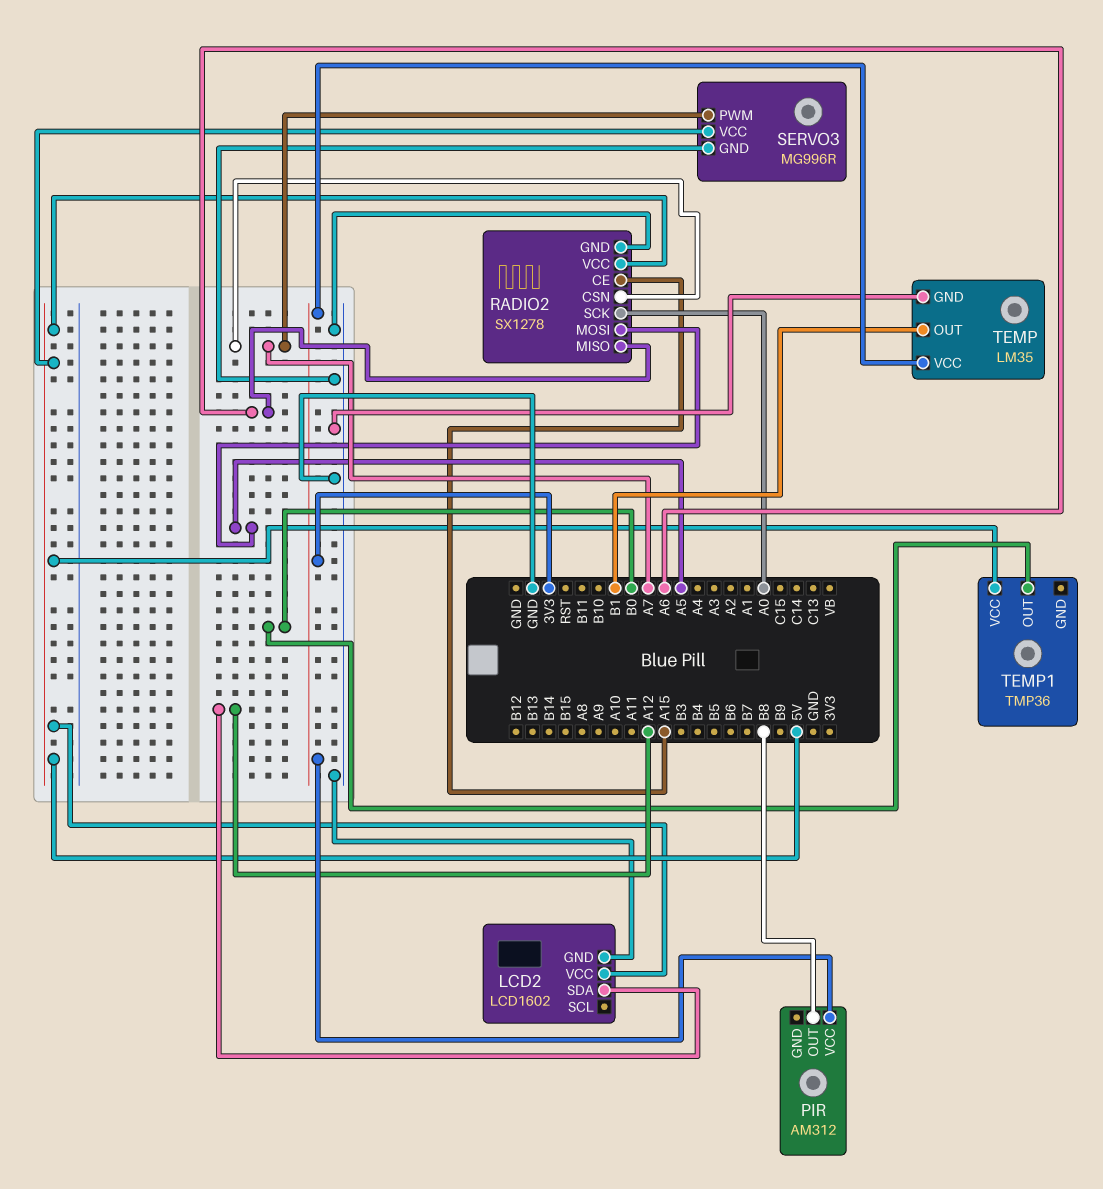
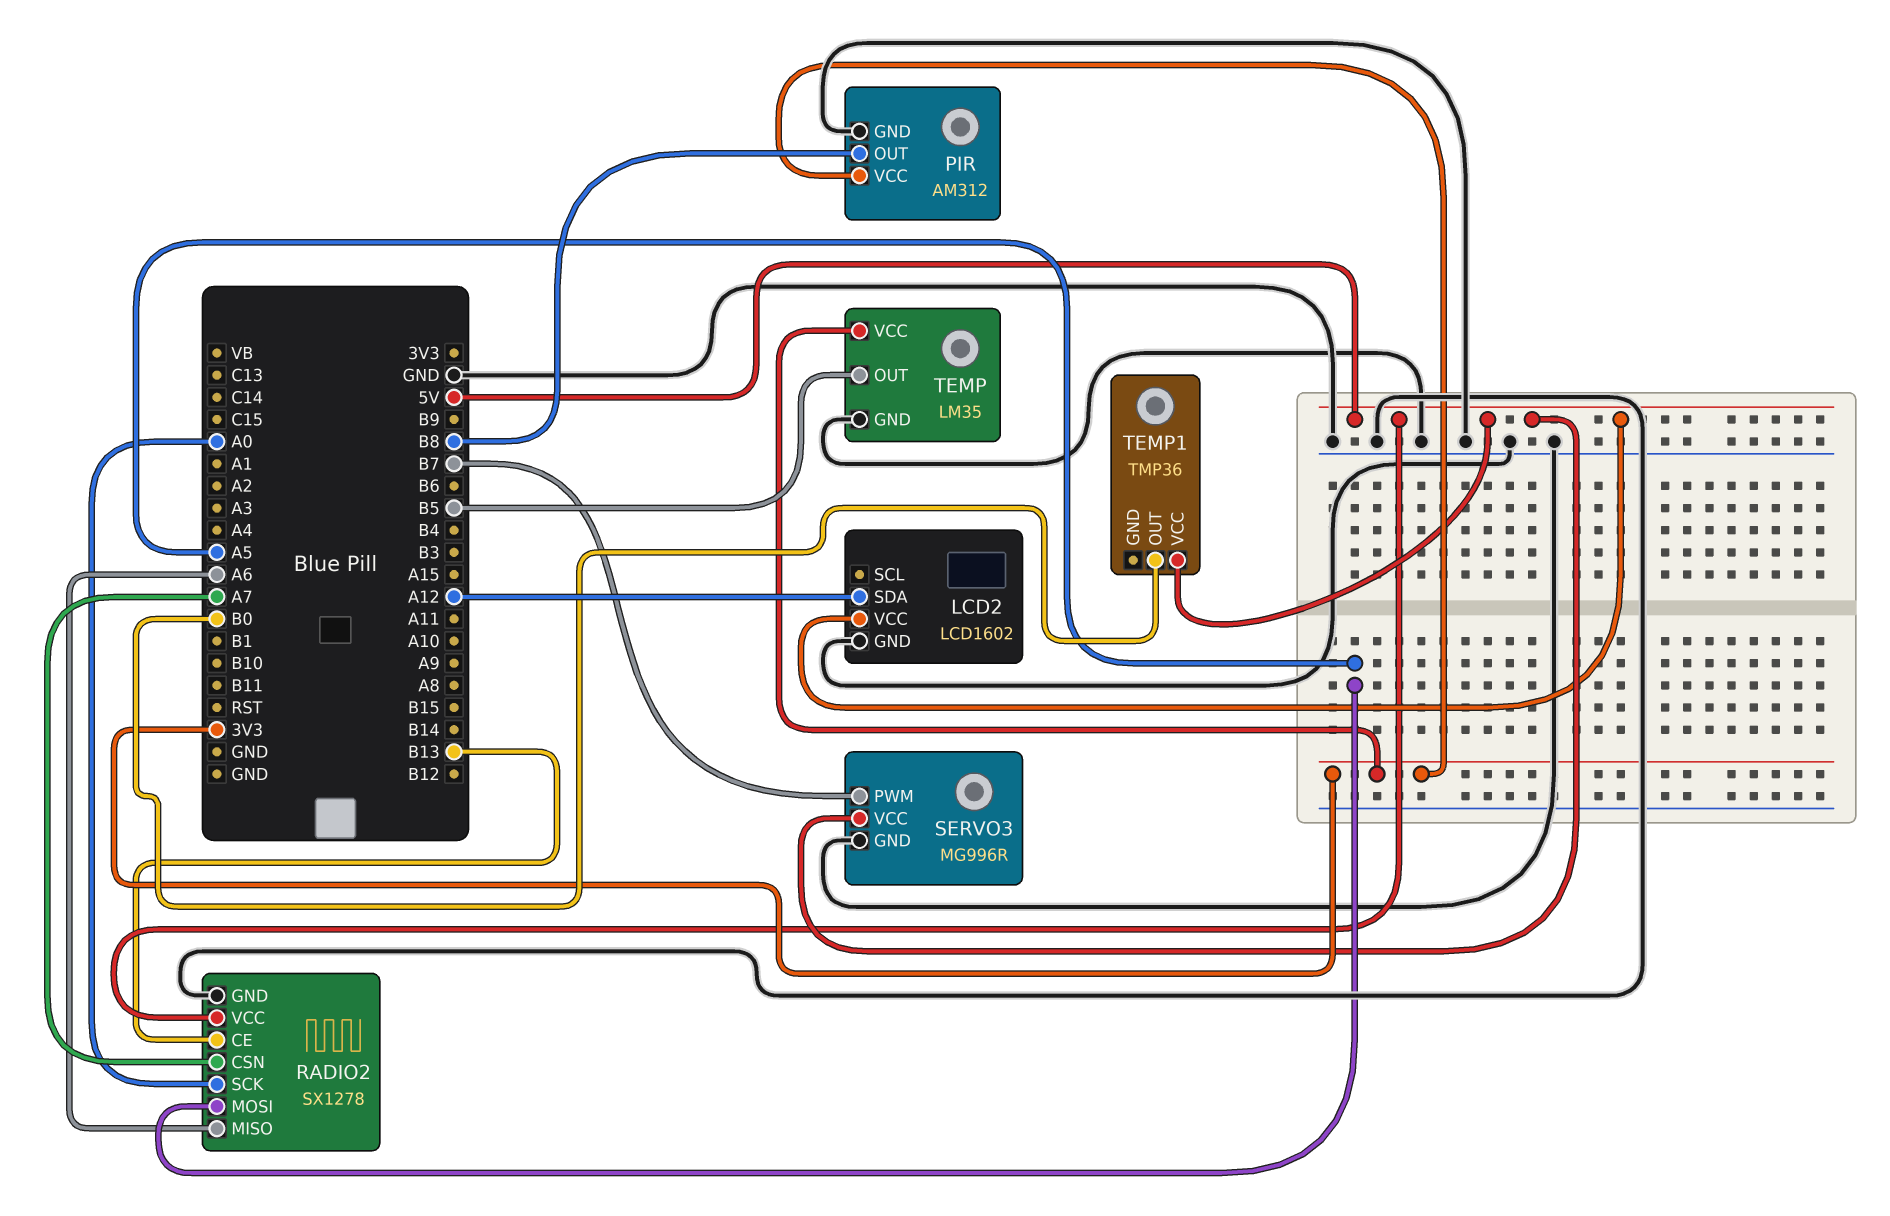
PIR pin GND: none -> GND
RADIO2 pin CE: A15 -> B13
SERVO3 pin PWM: A7 -> B7
TEMP pin OUT: B1 -> B5

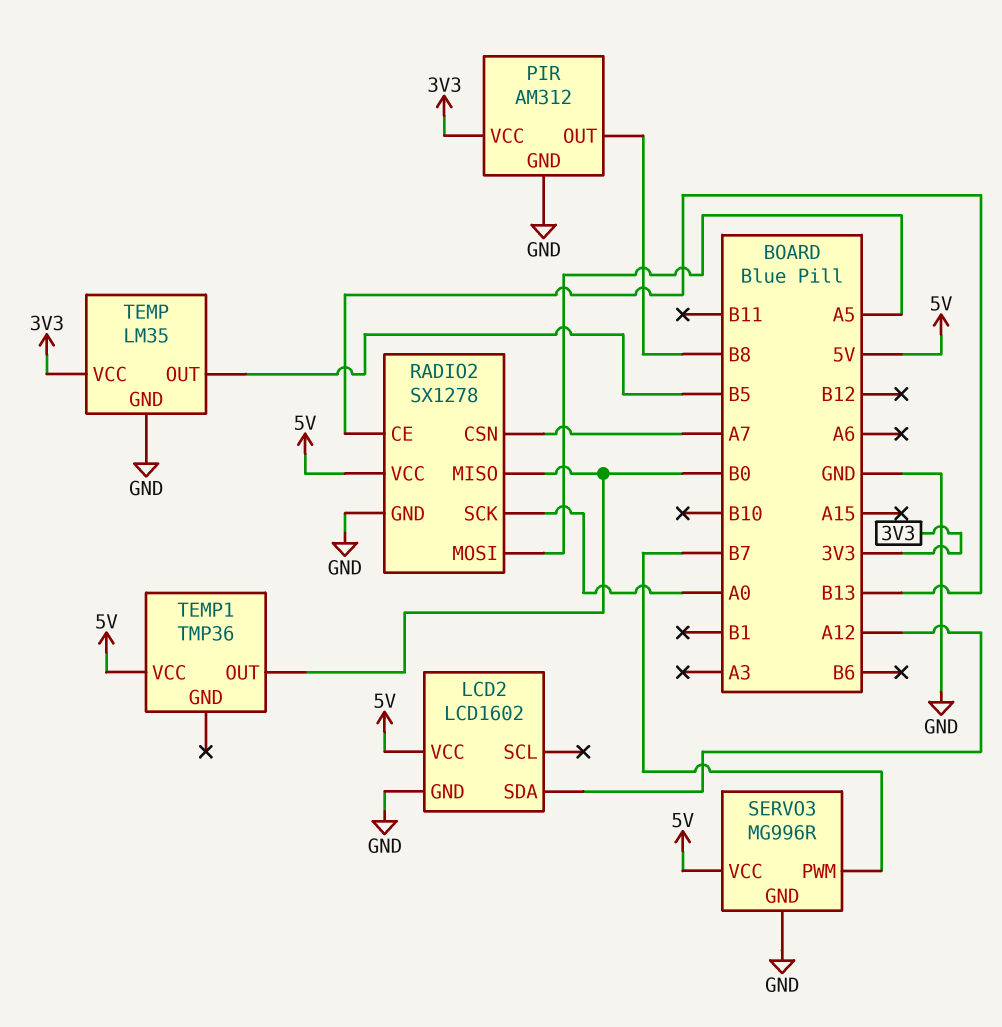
RADIO2 pin MISO: A6 -> B0

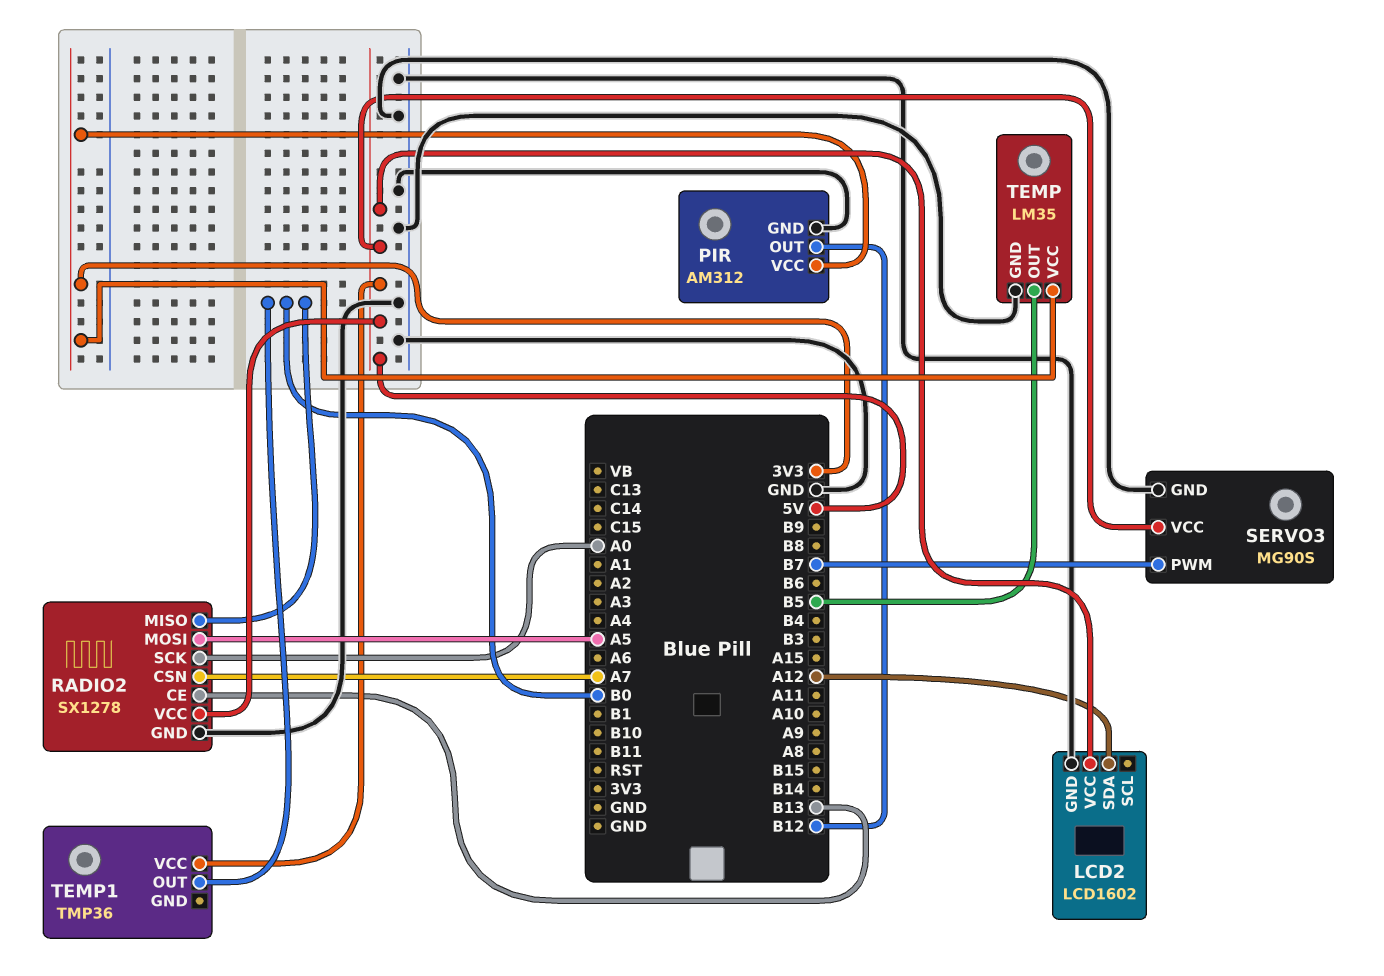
PIR pin OUT: B8 -> B12
SERVO3: MG996R -> MG90S

